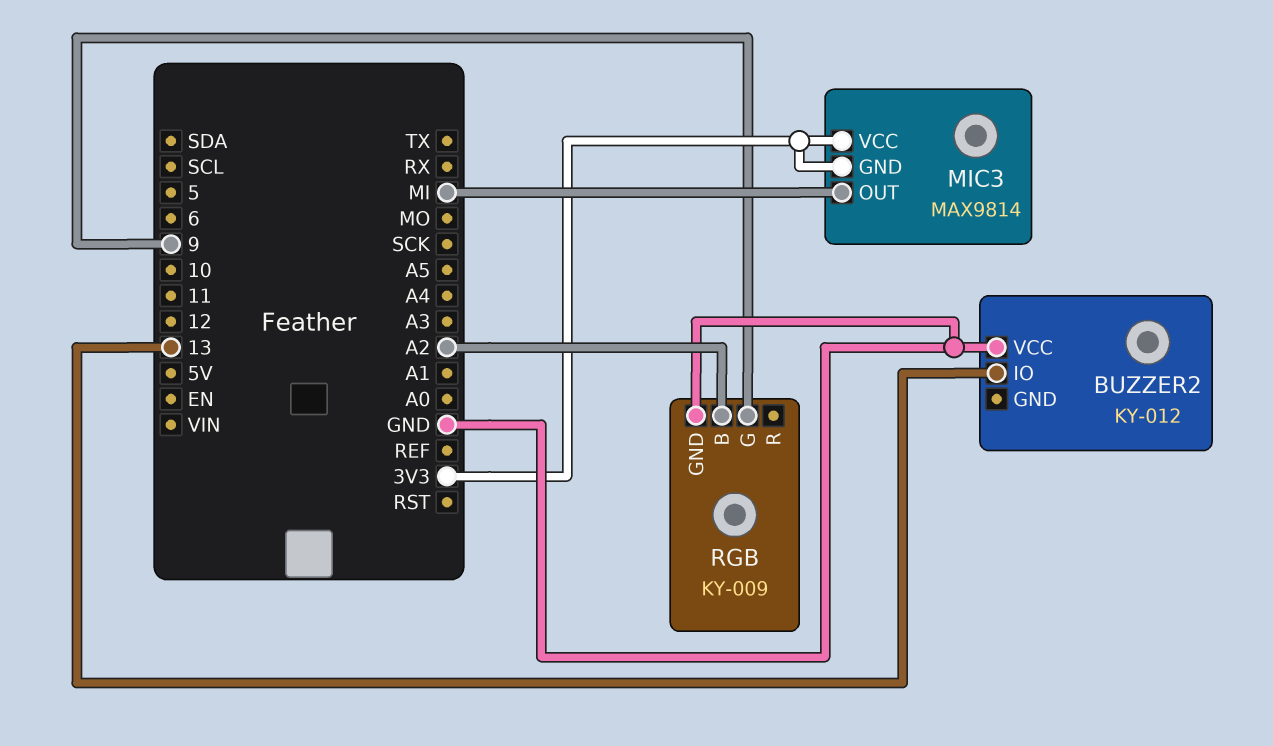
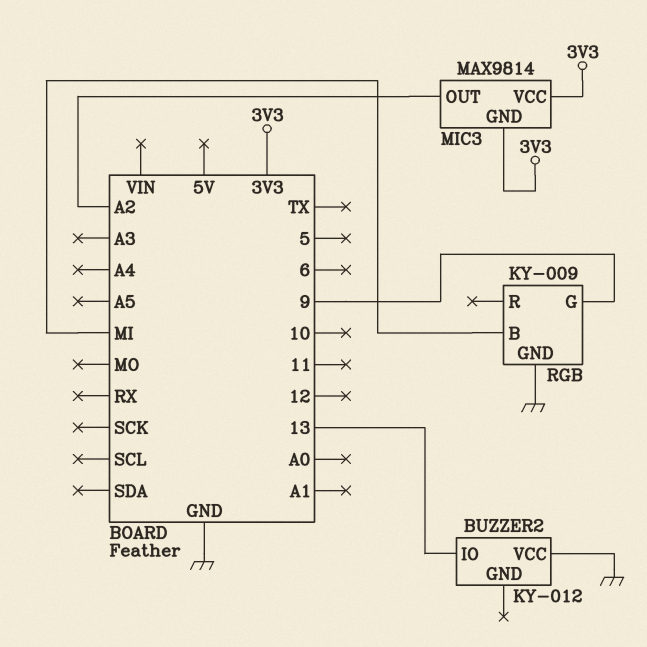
MIC3 pin OUT: MI -> A2
RGB pin B: A2 -> MI

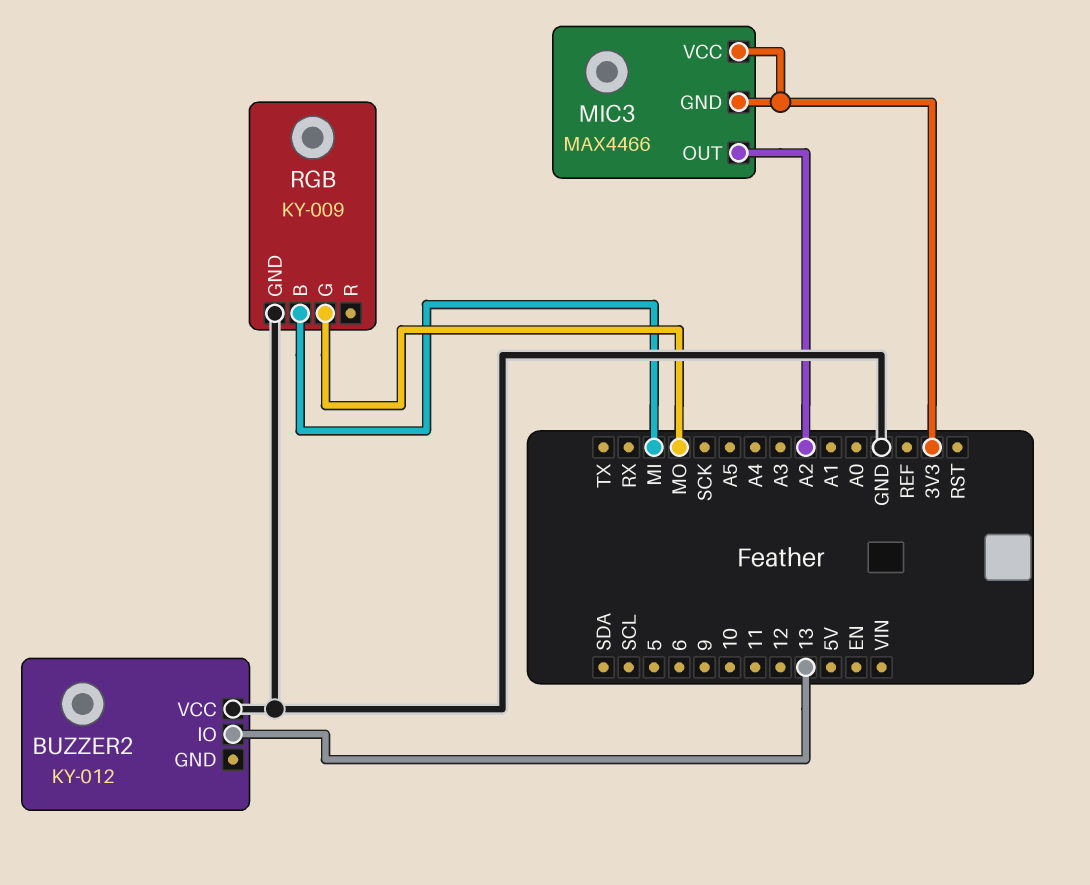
MIC3: MAX9814 -> MAX4466
RGB pin G: 9 -> MO

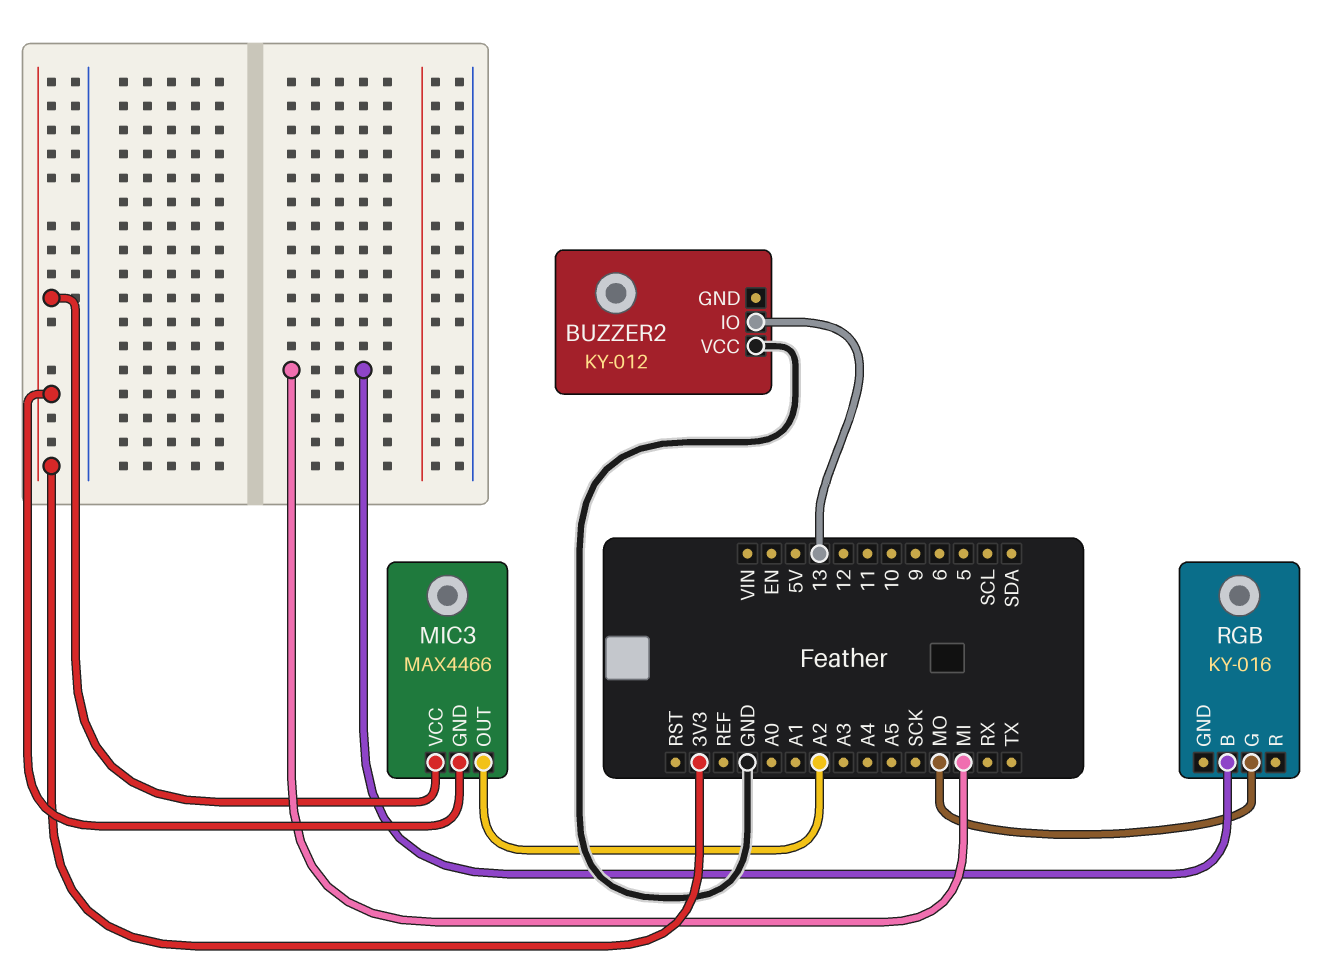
RGB: KY-009 -> KY-016
RGB pin GND: GND -> none

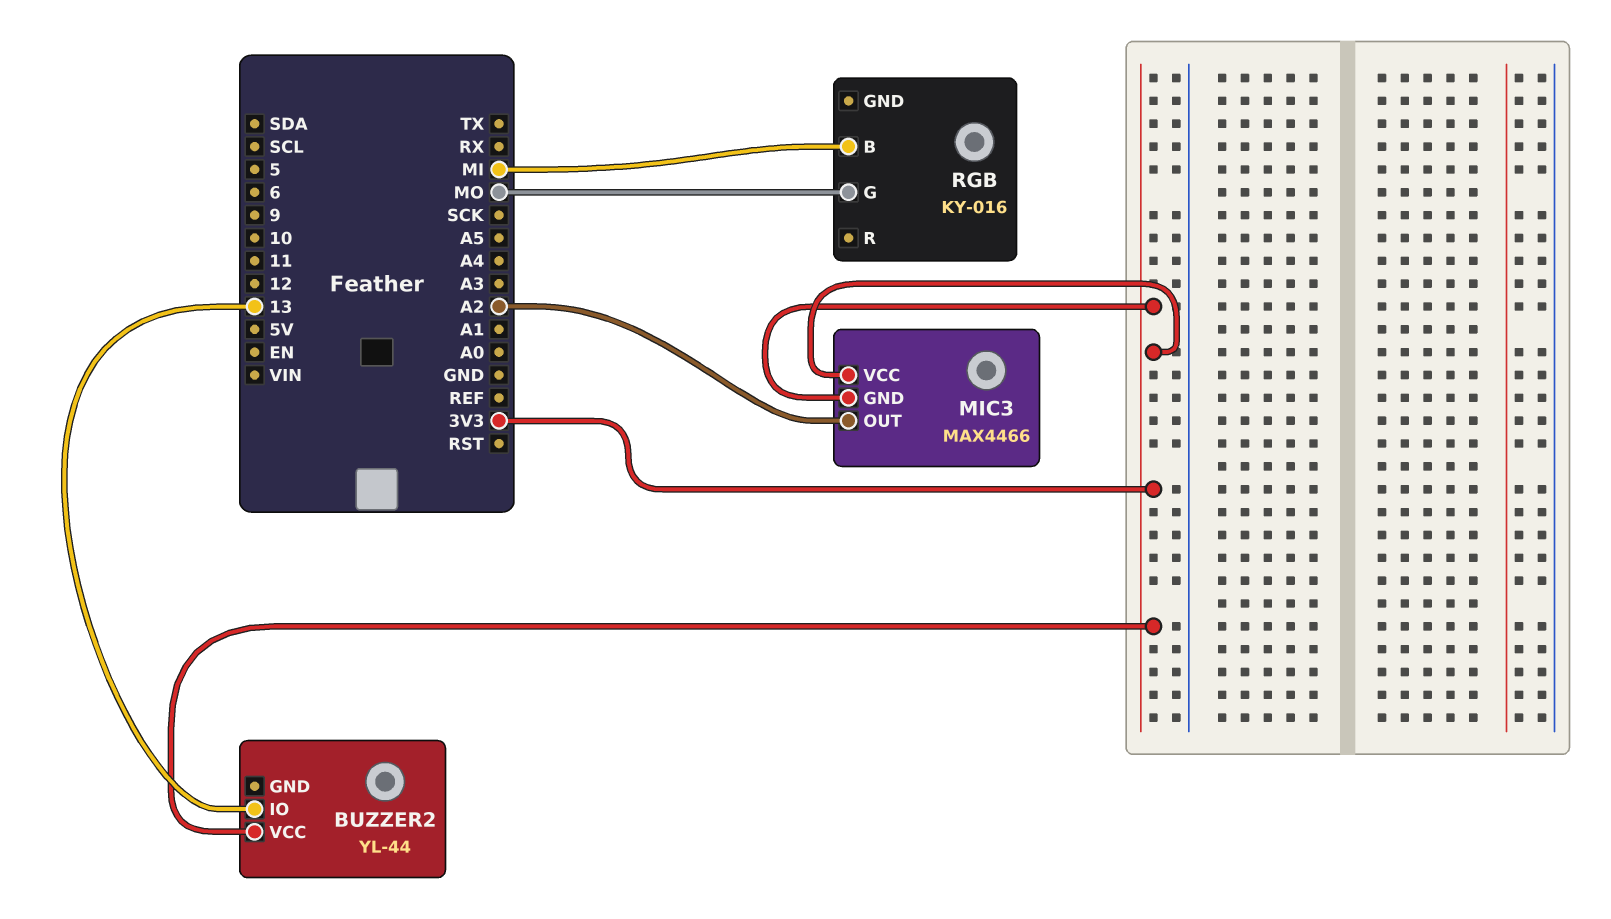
BUZZER2: KY-012 -> YL-44
BUZZER2 pin VCC: GND -> 3V3

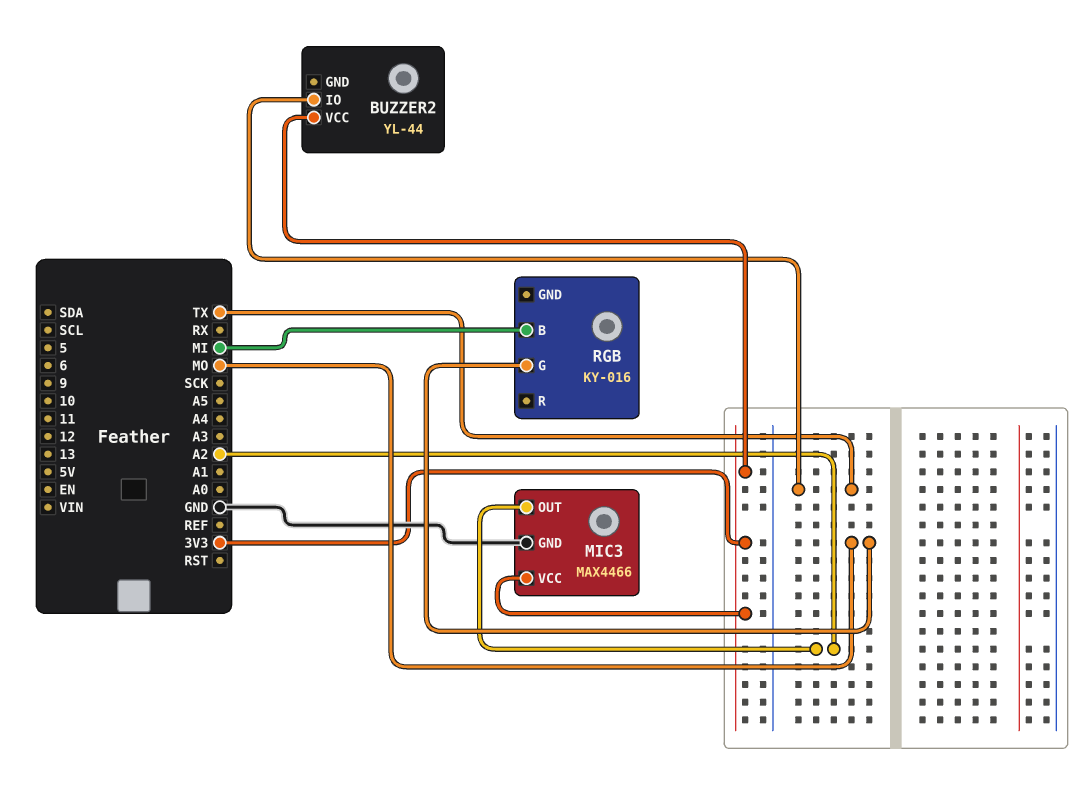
BUZZER2 pin IO: 13 -> TX
MIC3 pin GND: 3V3 -> GND

